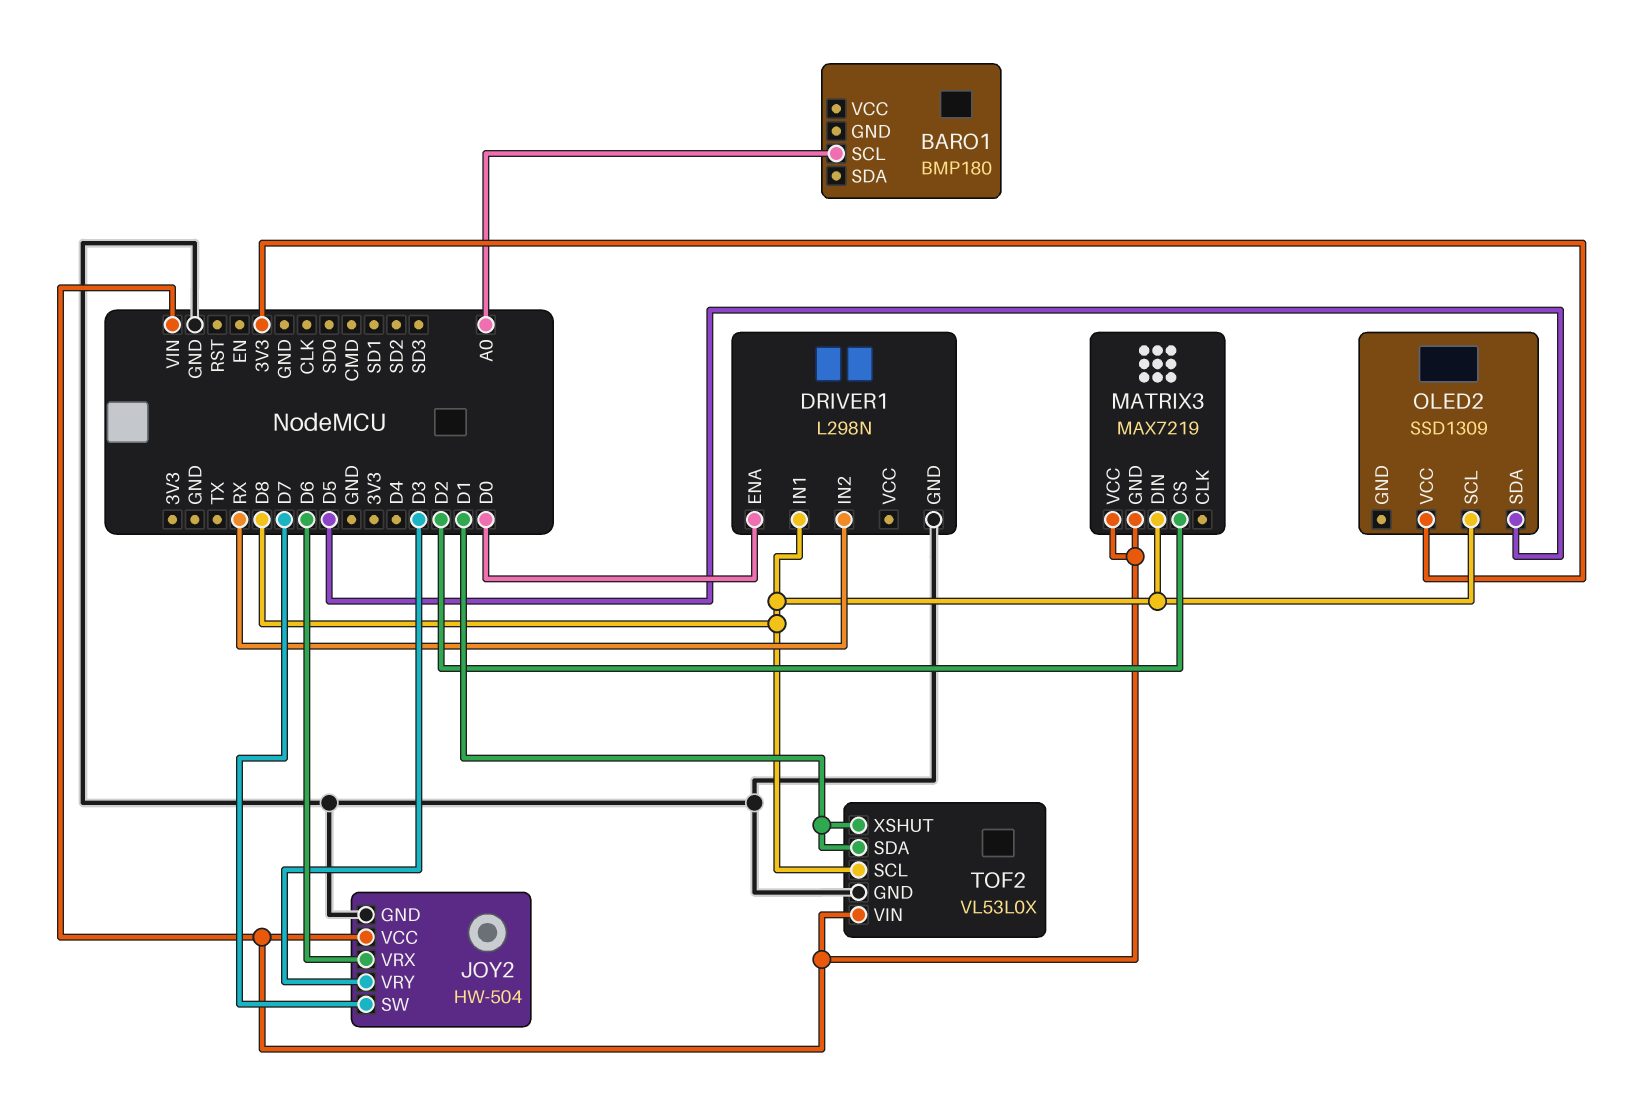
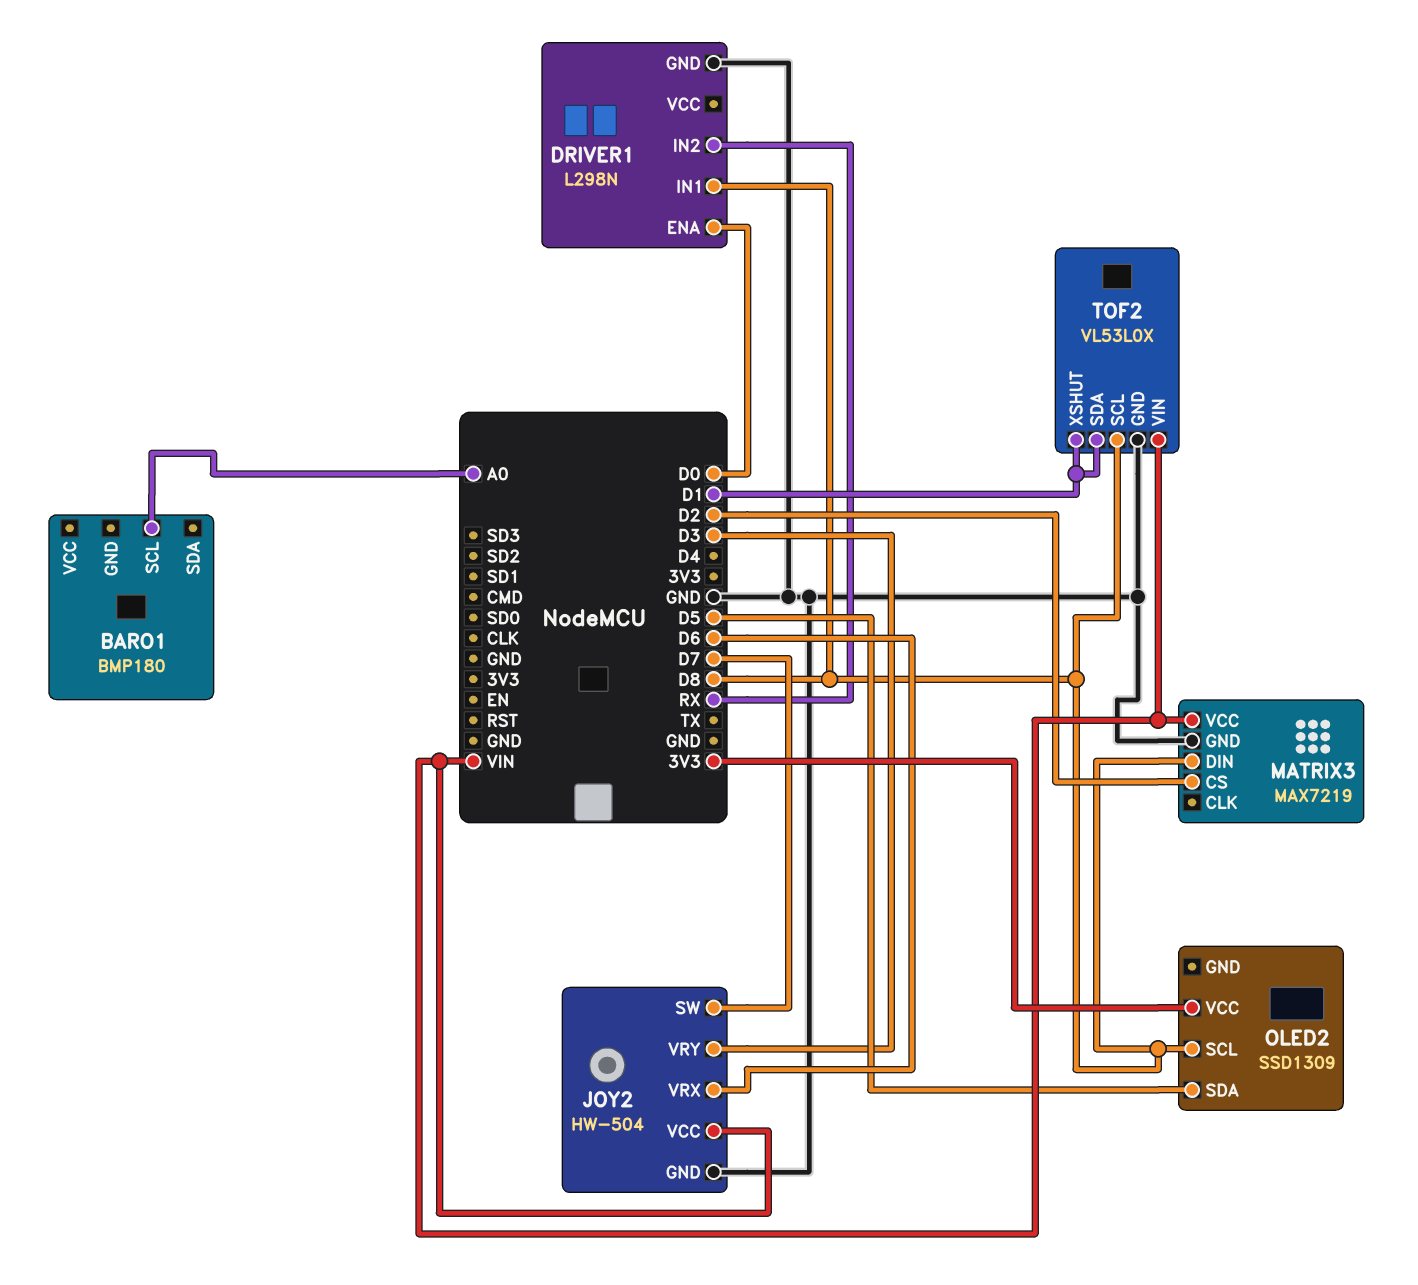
MATRIX3 pin GND: VIN -> GND

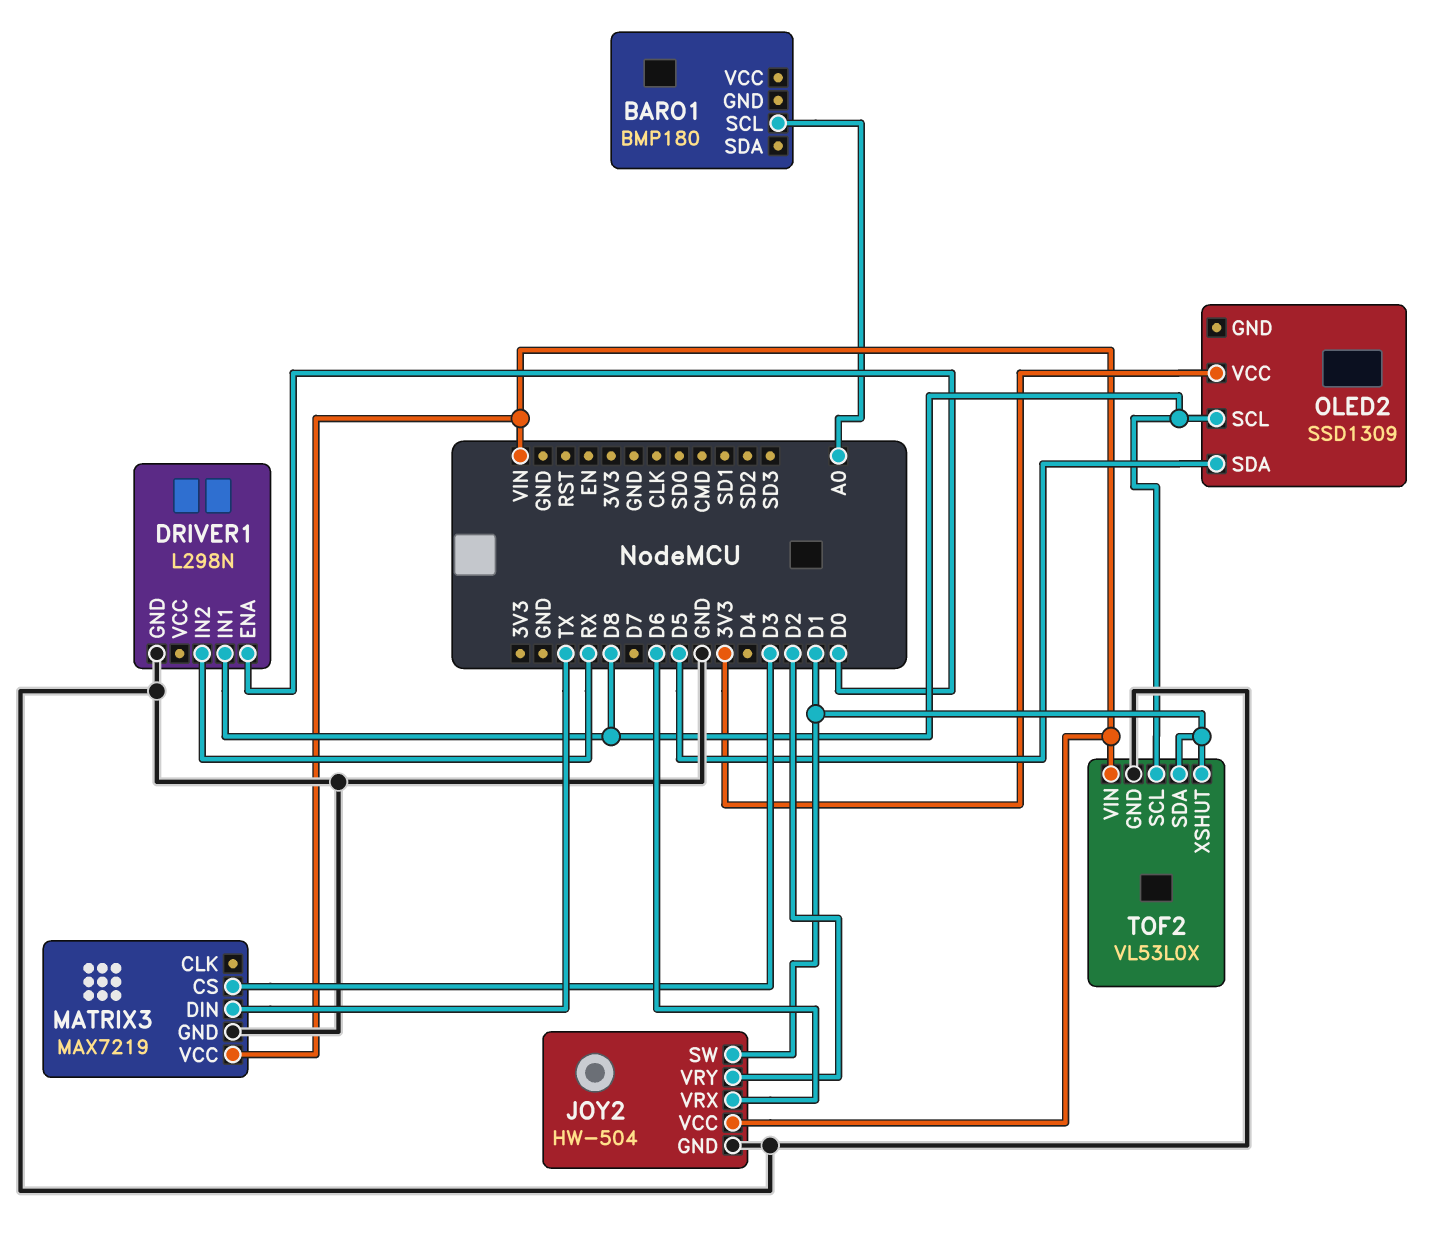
JOY2 pin SW: D7 -> D1
JOY2 pin VRY: D3 -> D2
MATRIX3 pin CS: D2 -> D3
MATRIX3 pin DIN: D8 -> TX

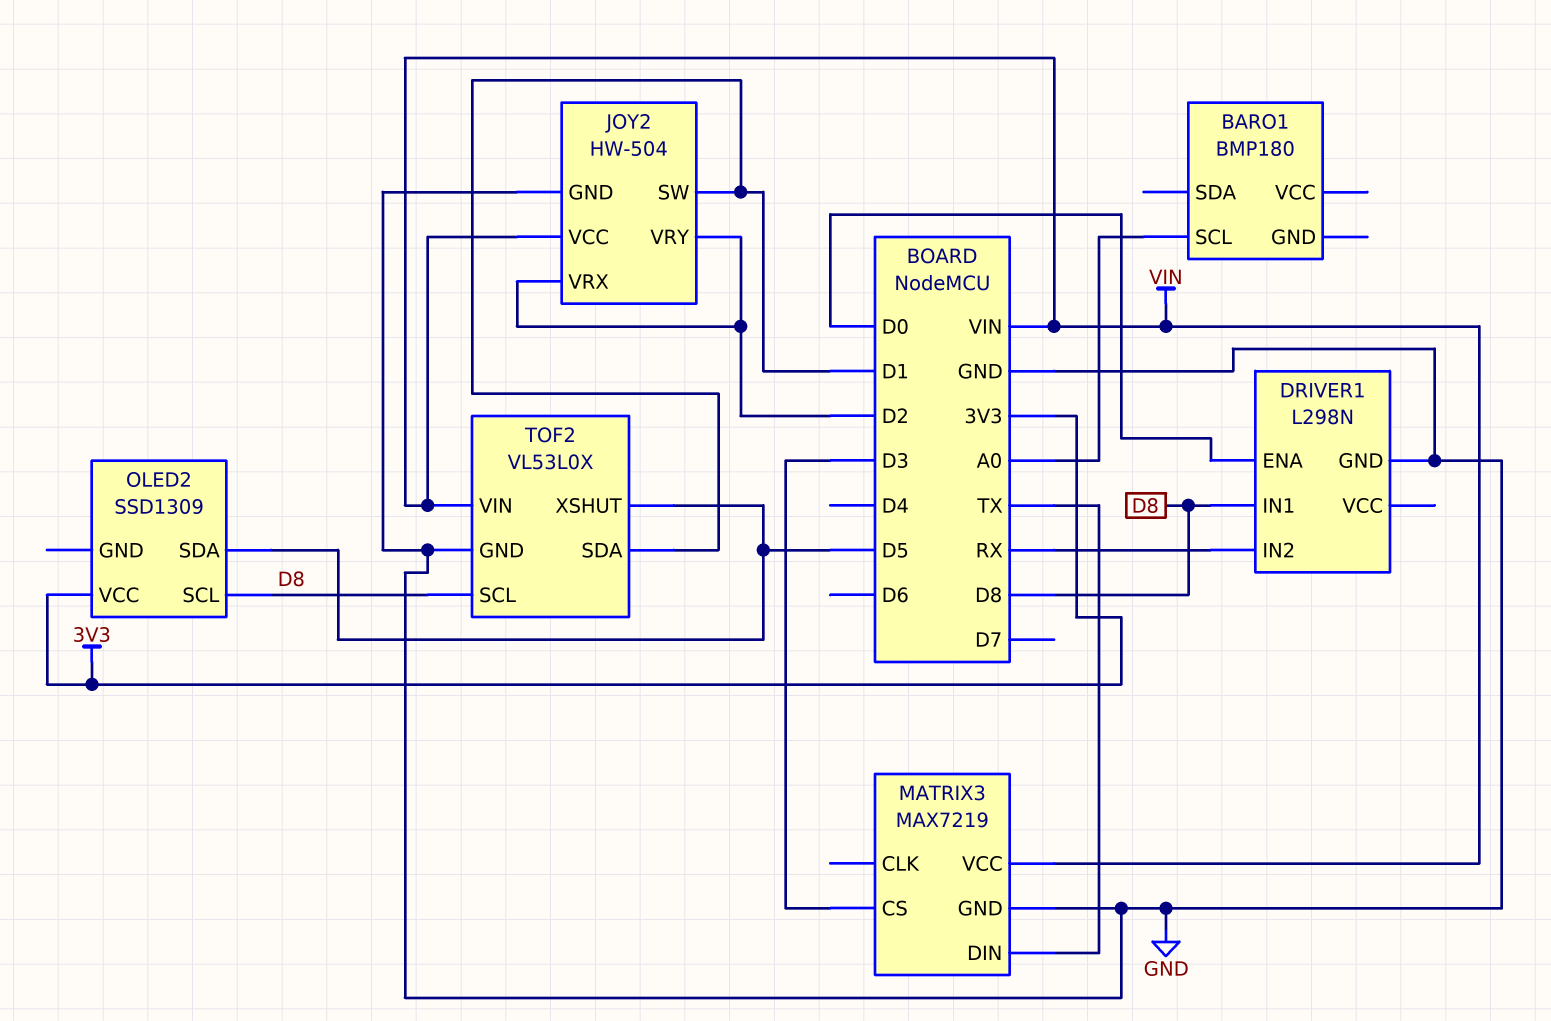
JOY2 pin VRX: D6 -> D2
TOF2 pin XSHUT: D1 -> D5

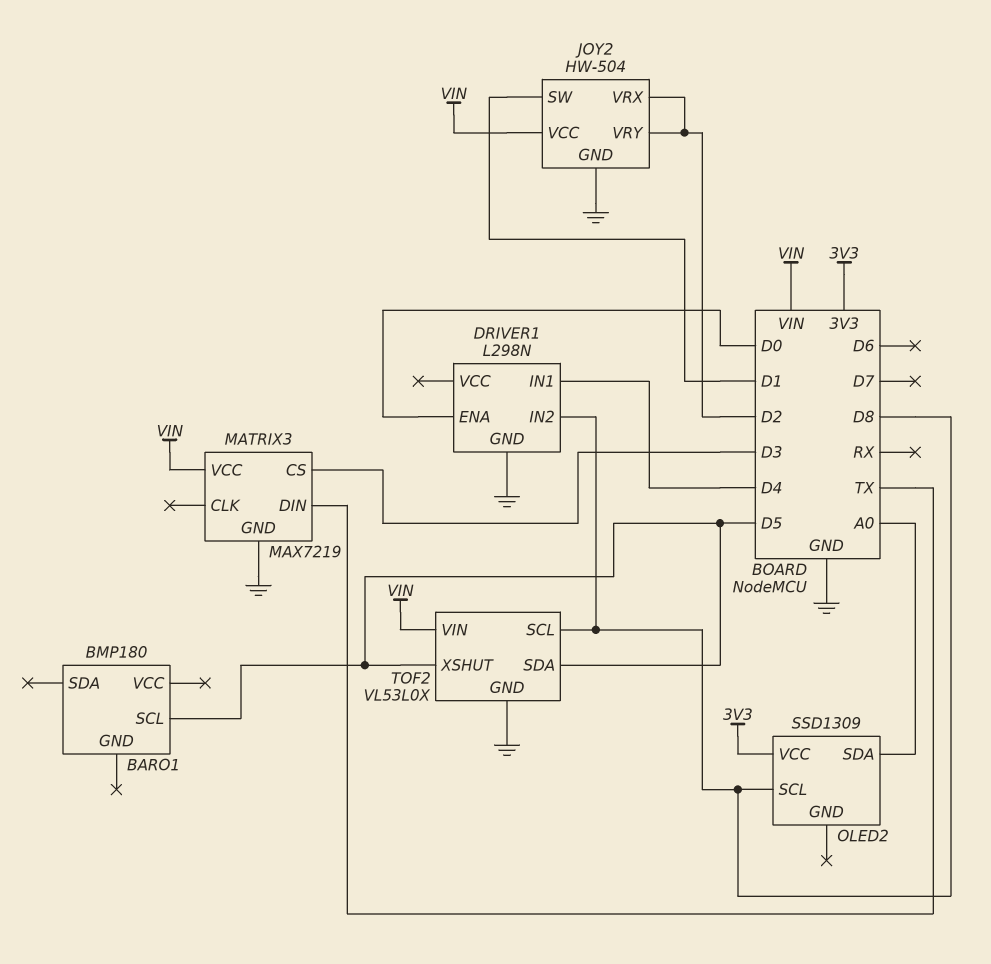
BARO1 pin SCL: A0 -> D5
DRIVER1 pin IN1: D8 -> D4
DRIVER1 pin IN2: RX -> D8
OLED2 pin SDA: D5 -> A0
TOF2 pin SDA: D1 -> D5

